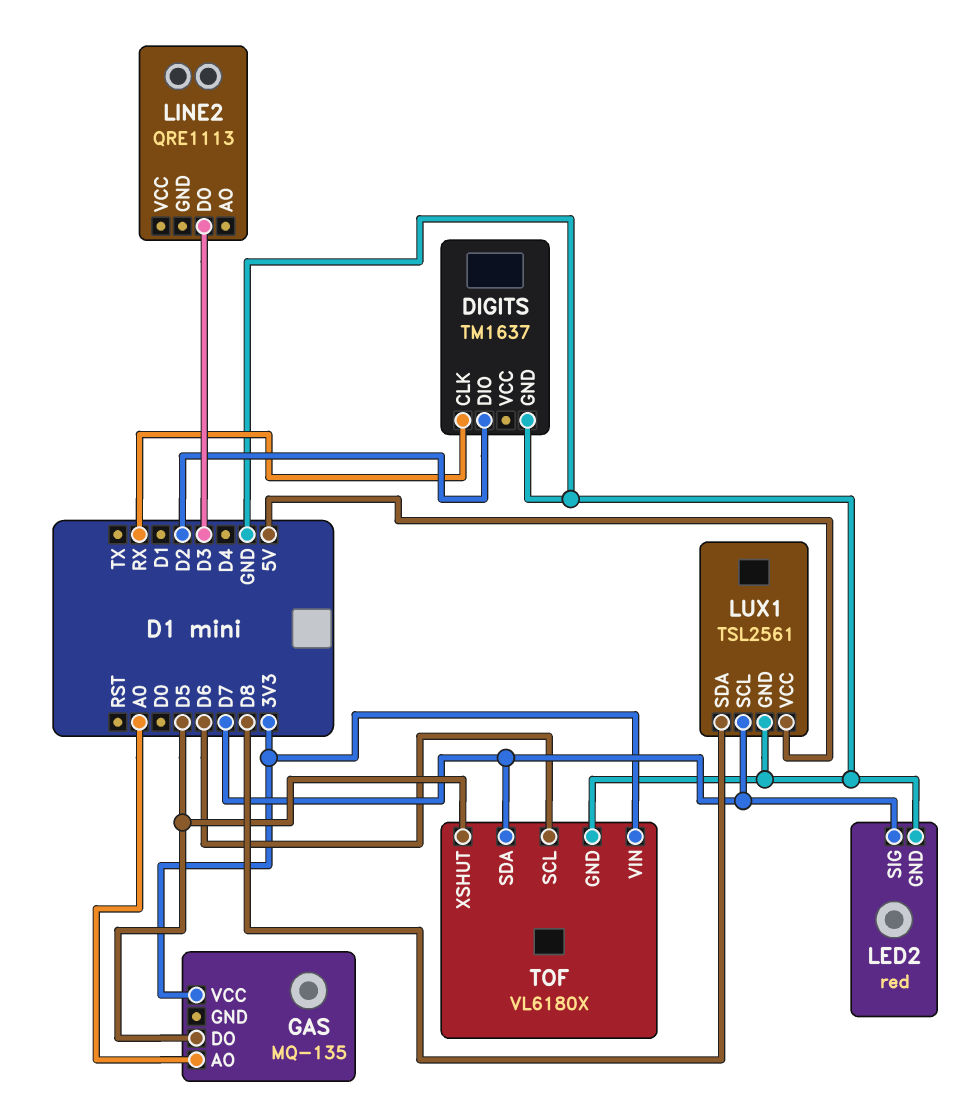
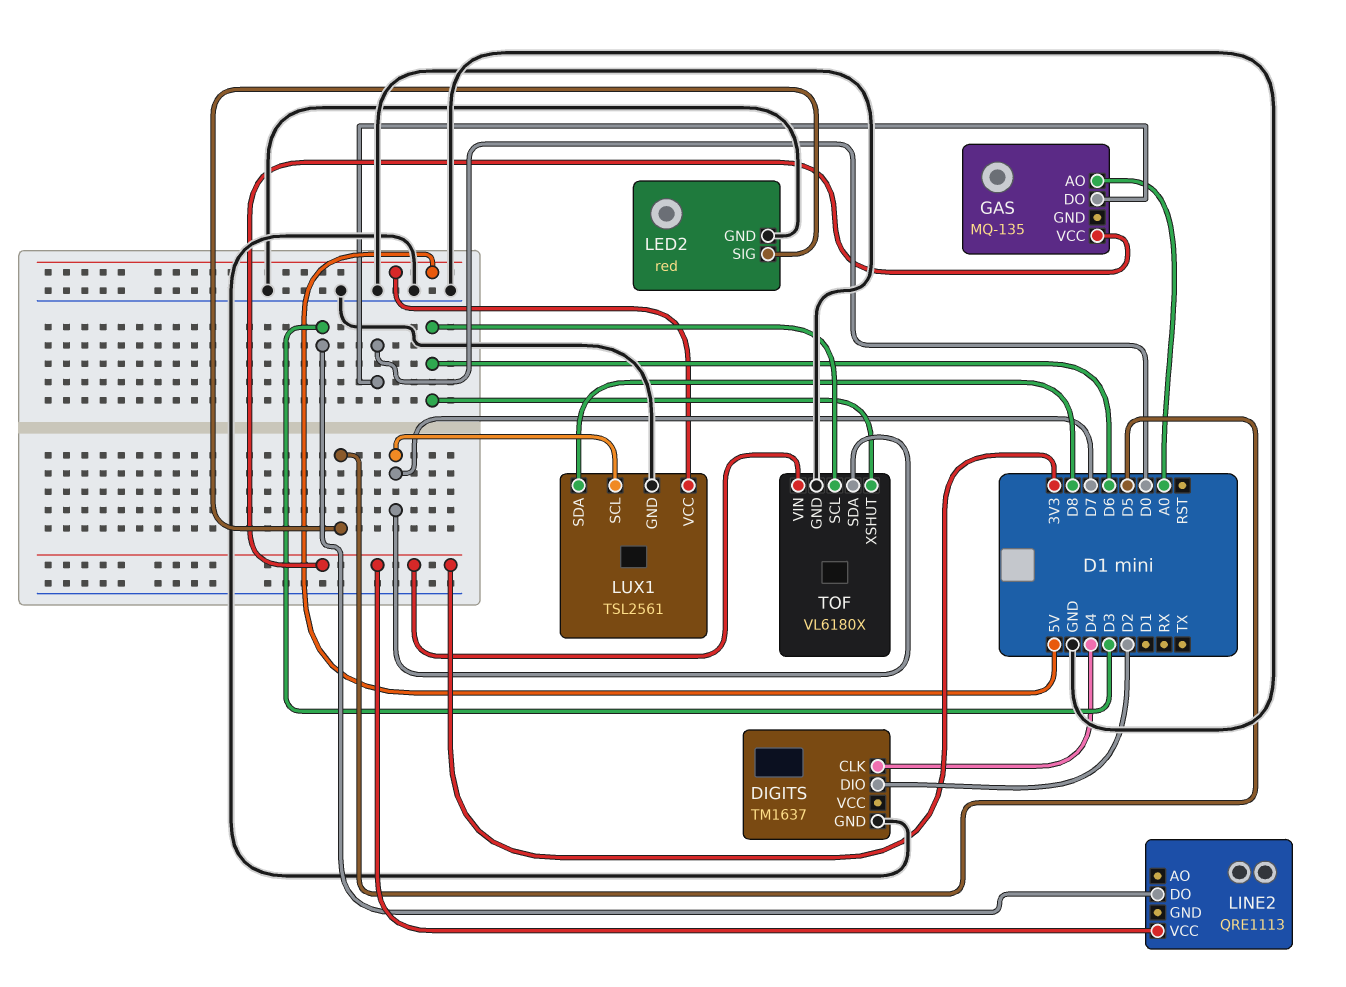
DIGITS pin CLK: RX -> D4
GAS pin DO: D5 -> D0
LED2 pin SIG: D7 -> D5
LINE2 pin VCC: none -> 3V3
TOF pin XSHUT: D5 -> D6

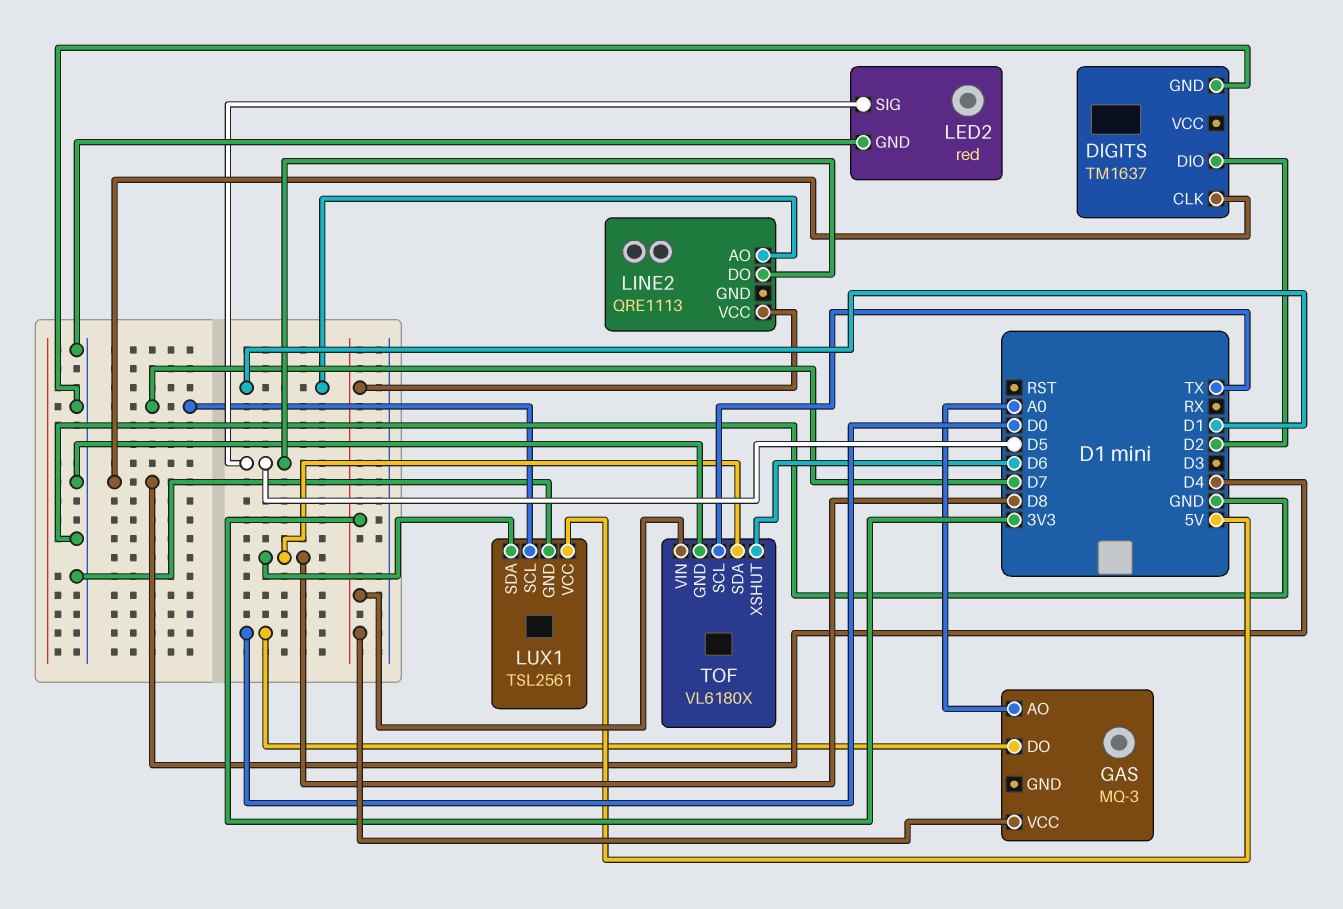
GAS: MQ-135 -> MQ-3
LINE2 pin AO: none -> D1
LINE2 pin DO: D3 -> D5
TOF pin SCL: D6 -> TX
TOF pin SDA: D7 -> D8

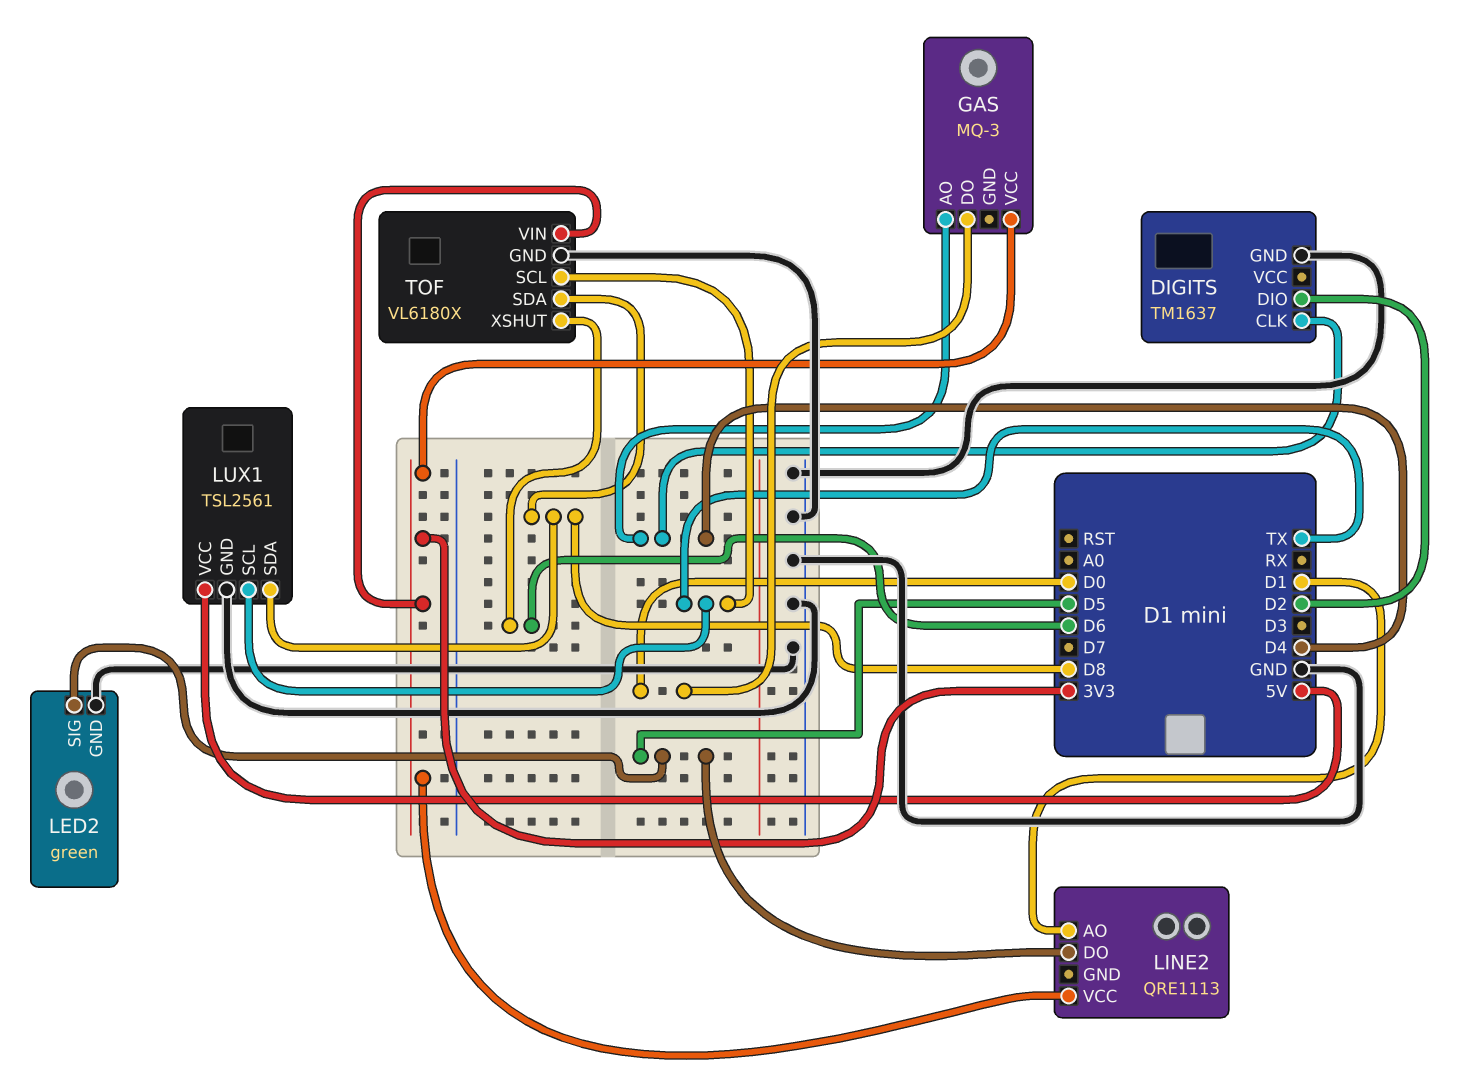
GAS pin AO: A0 -> D4
LED2: red -> green
LUX1 pin SCL: D7 -> TX

